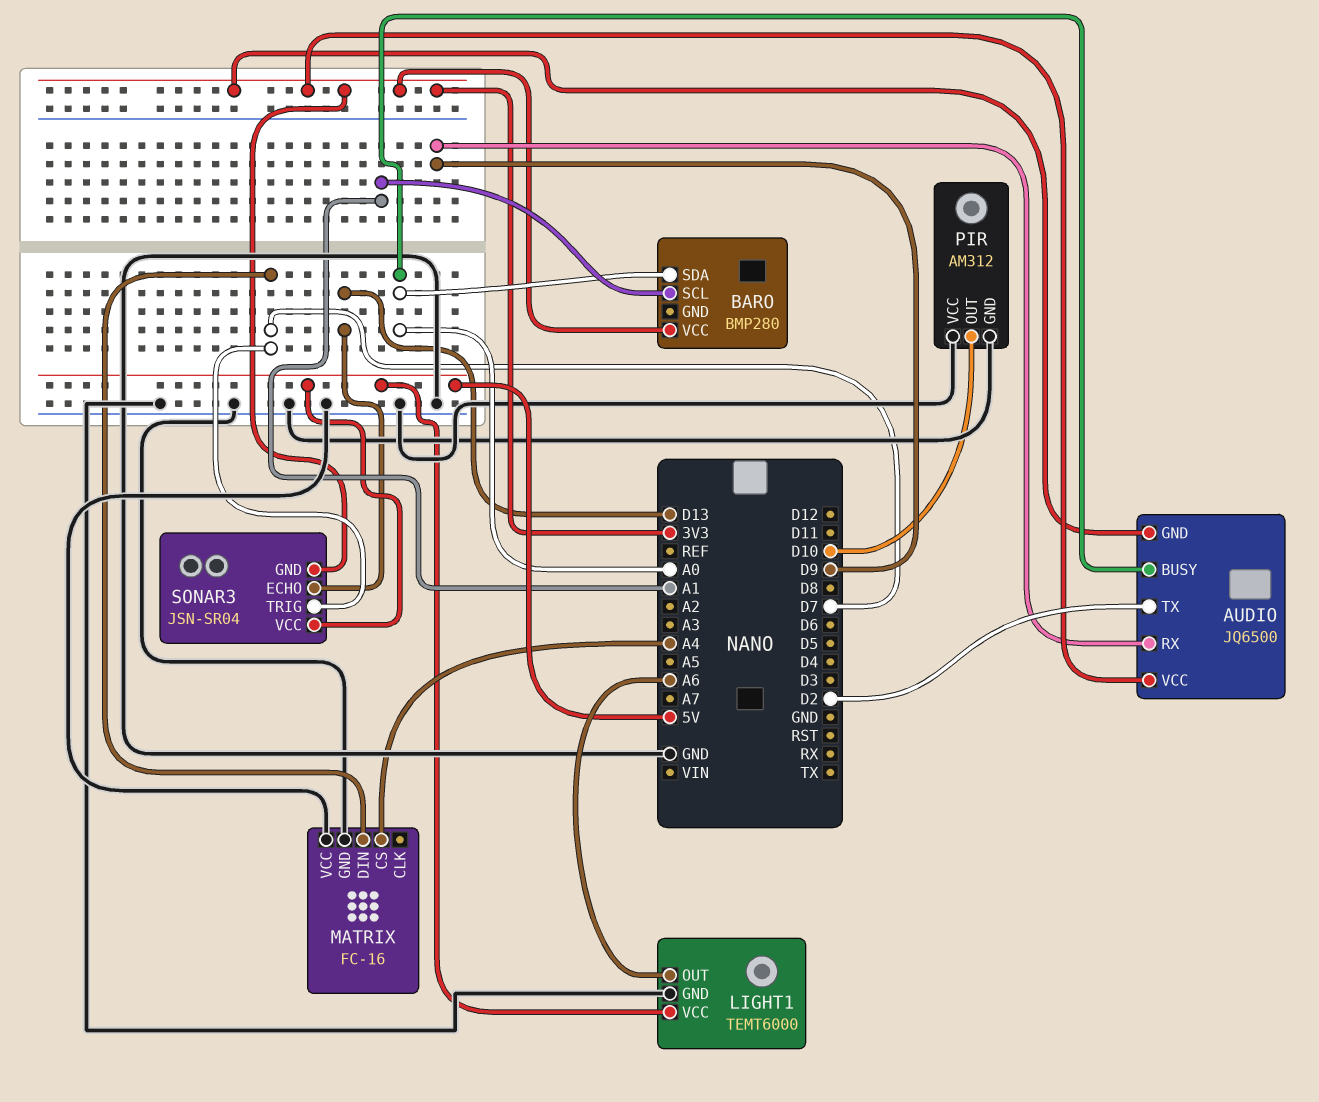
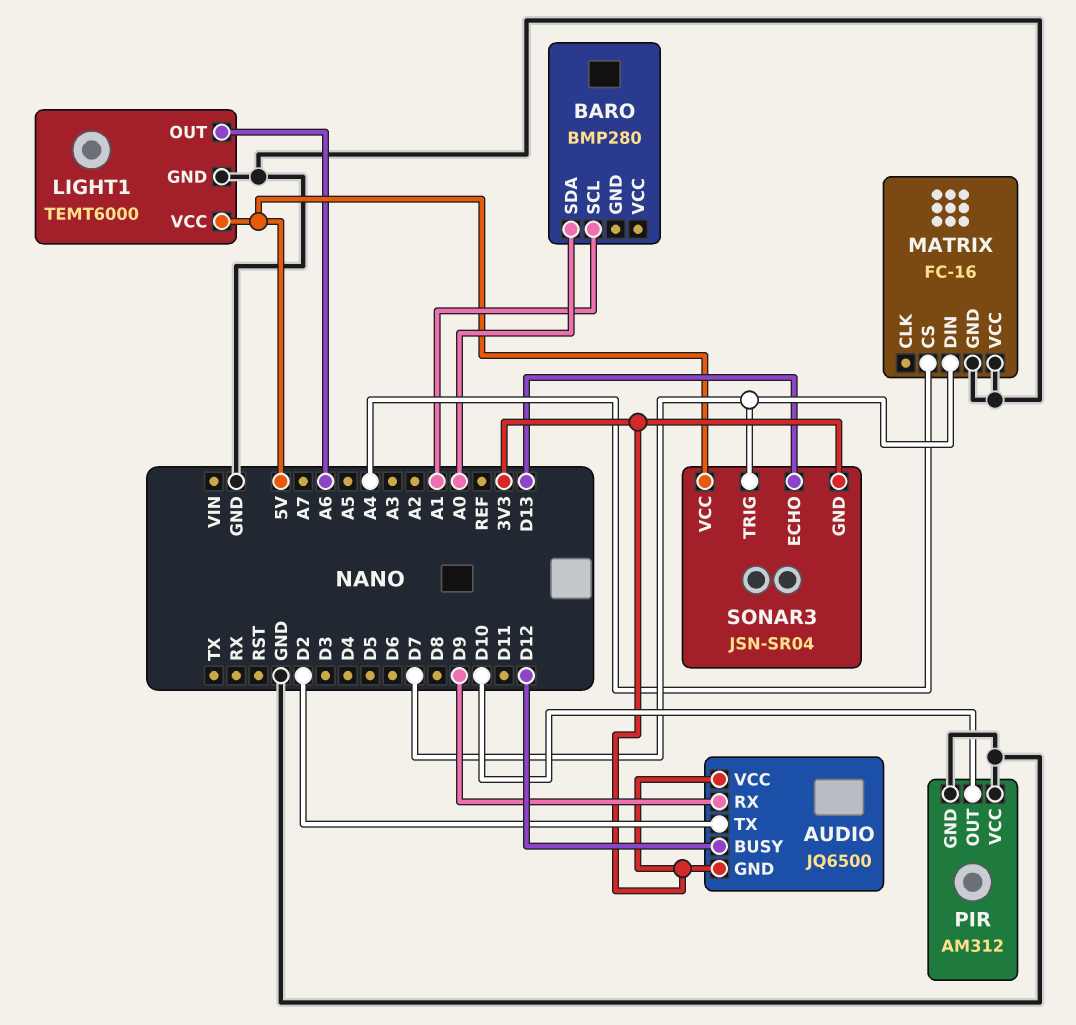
AUDIO pin BUSY: A0 -> D12
BARO pin VCC: 3V3 -> none

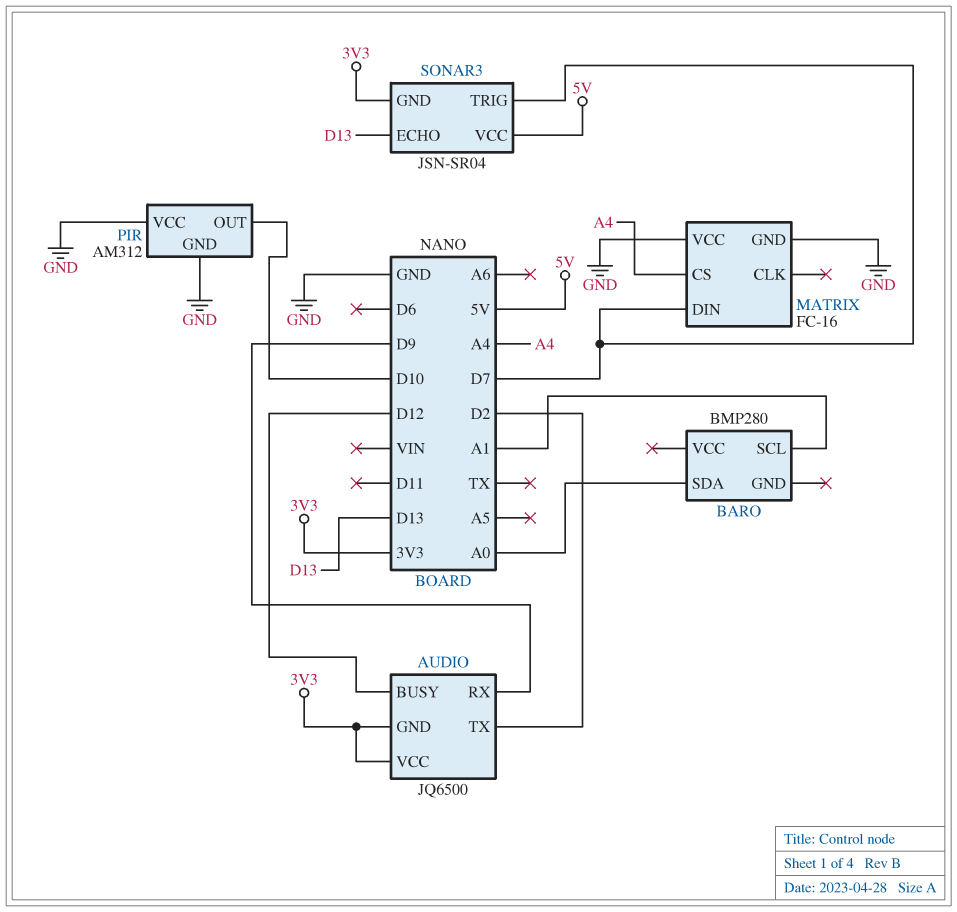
LIGHT1: TEMT6000 -> none
LIGHT1 pin GND: GND -> none
LIGHT1 pin OUT: A6 -> none
LIGHT1 pin VCC: 5V -> none

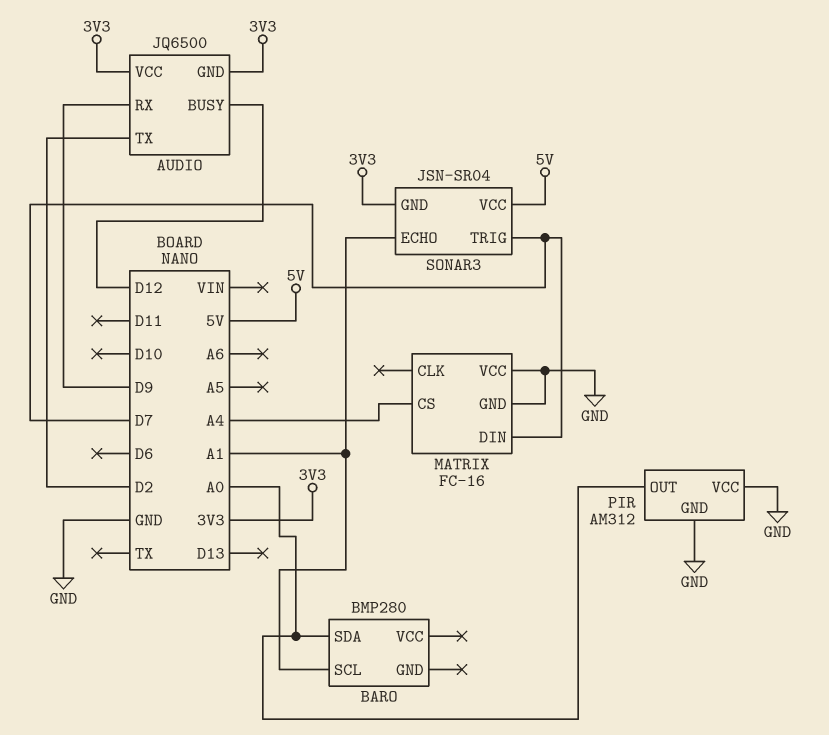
PIR pin OUT: D10 -> A0
SONAR3 pin ECHO: D13 -> A1

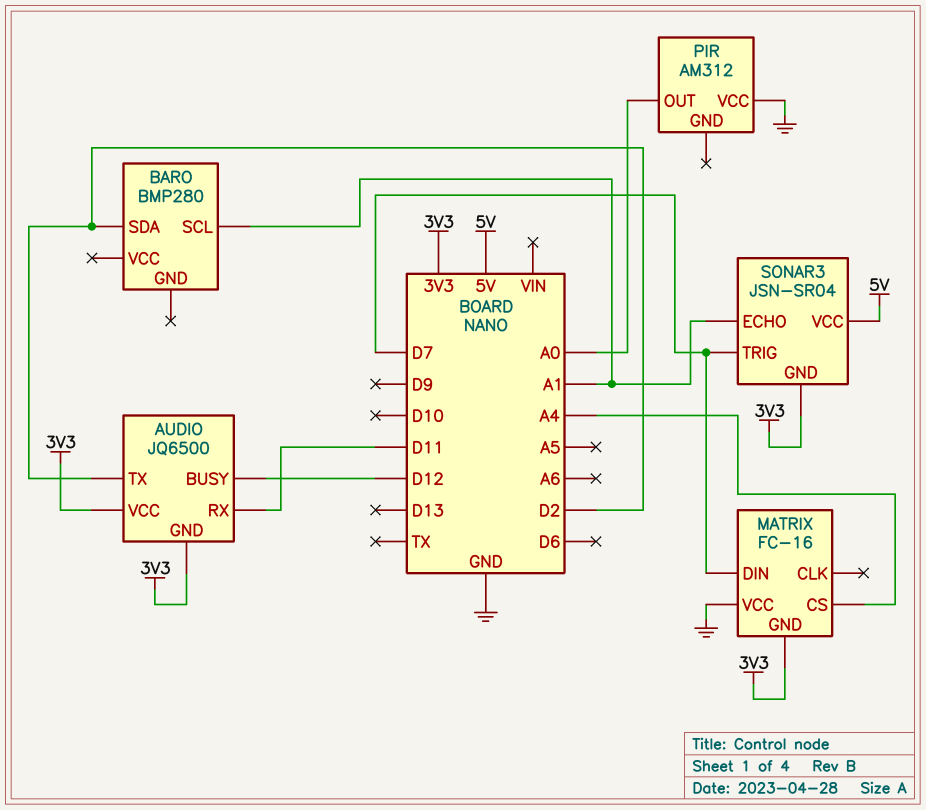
AUDIO pin RX: D9 -> D11
BARO pin SDA: A0 -> D2
MATRIX pin GND: GND -> 3V3
PIR pin GND: GND -> none

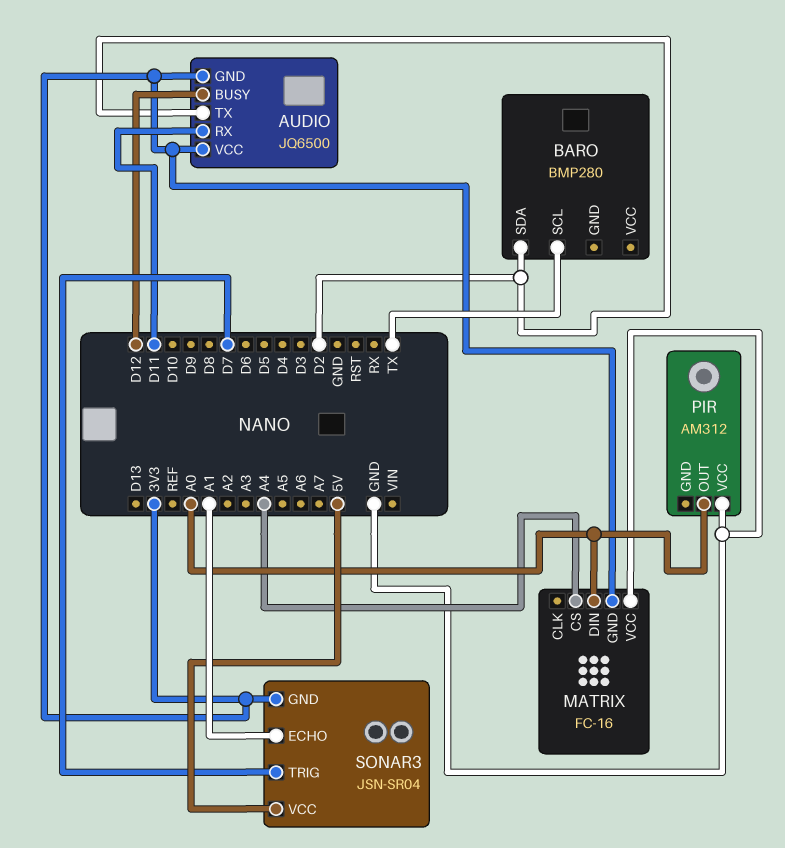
BARO pin SCL: A1 -> TX
MATRIX pin DIN: D7 -> A0

